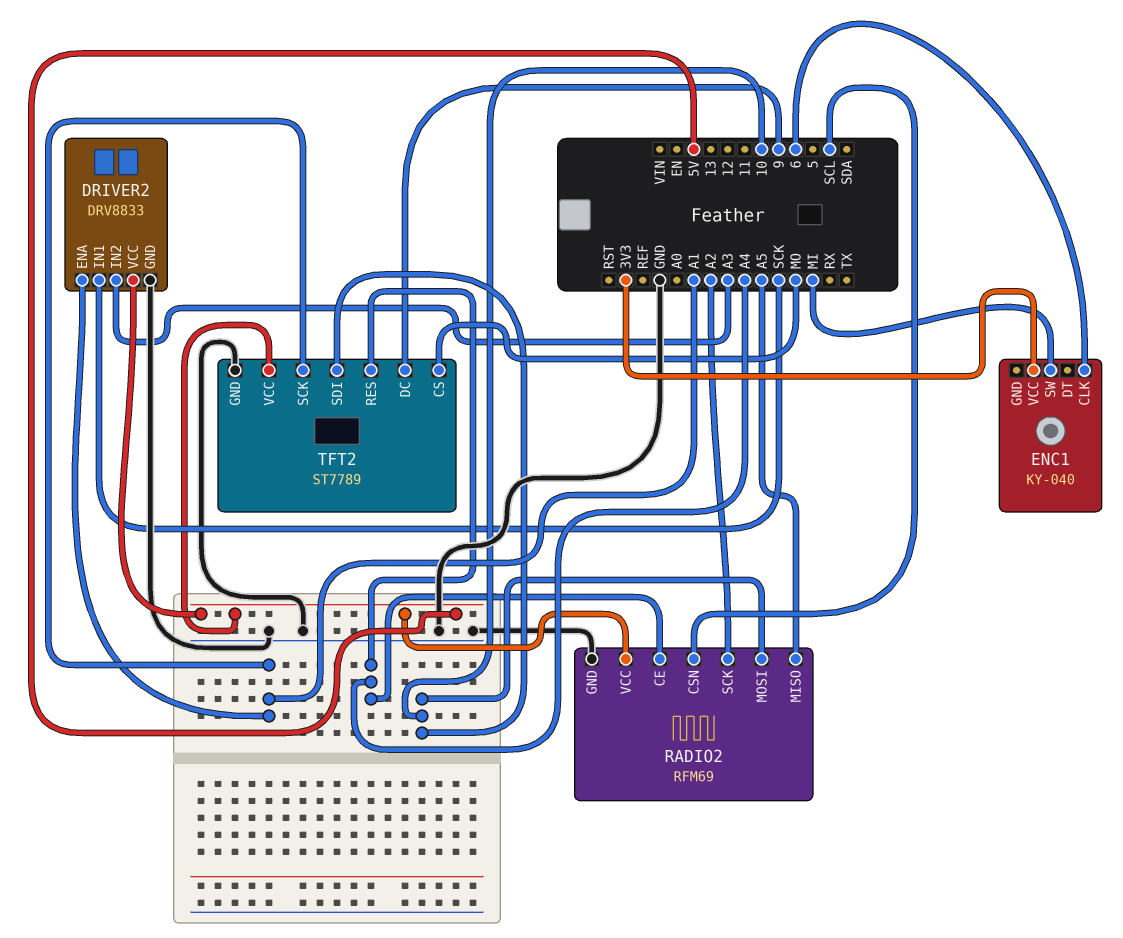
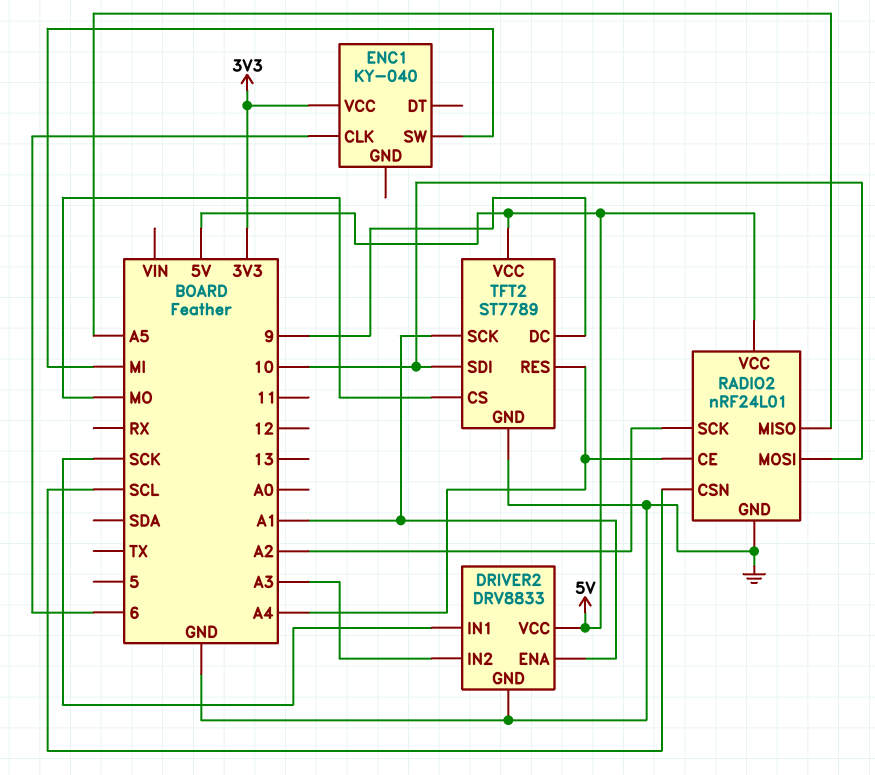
RADIO2: RFM69 -> nRF24L01

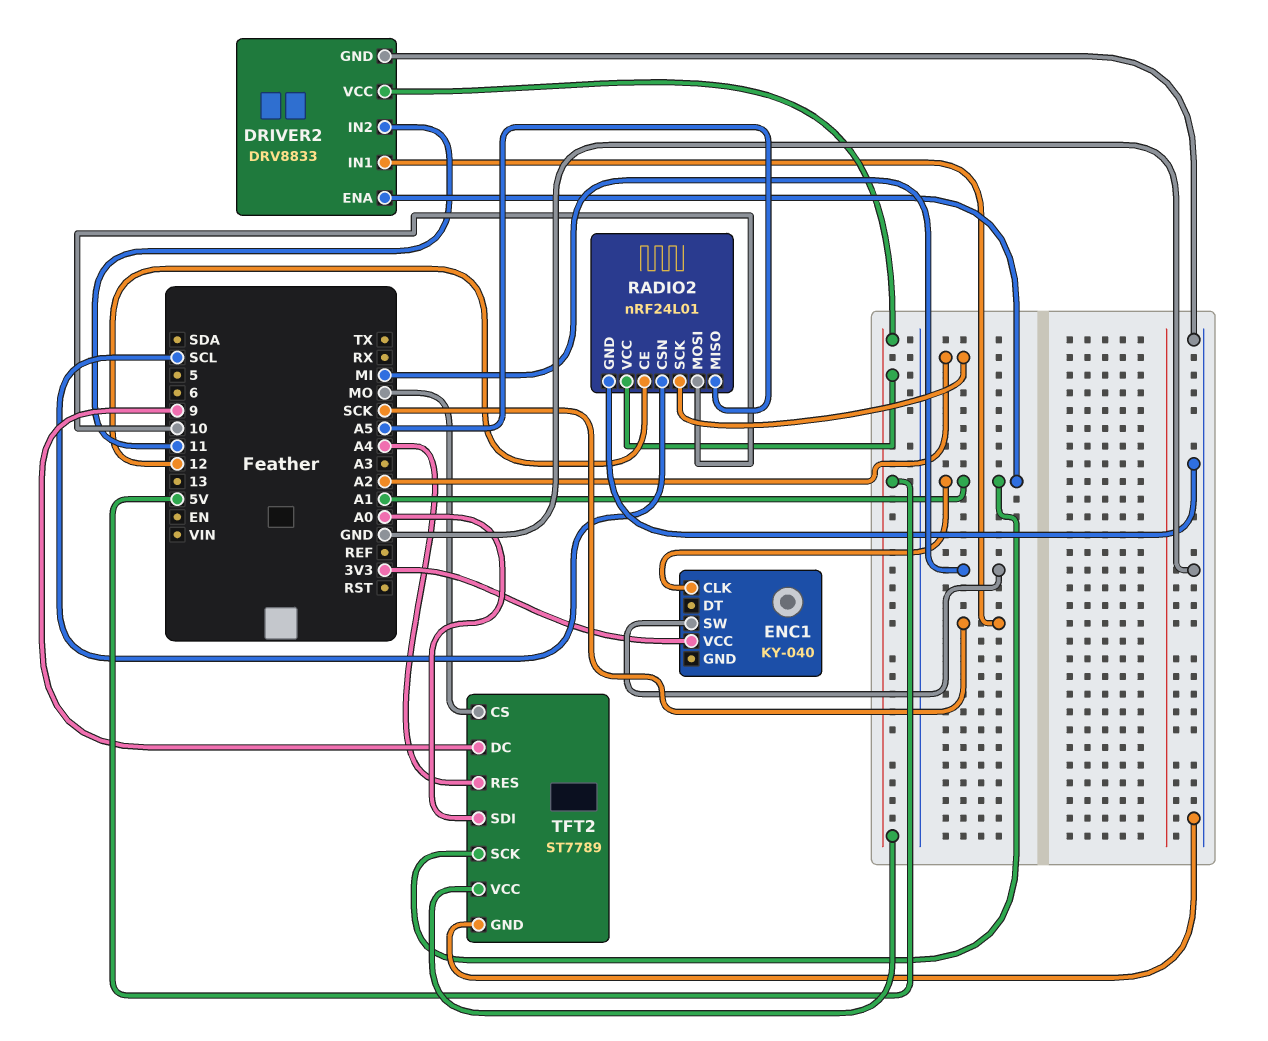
DRIVER2 pin IN2: A3 -> 11
ENC1 pin CLK: 6 -> A1
RADIO2 pin CE: A4 -> 12
TFT2 pin SDI: 10 -> A0

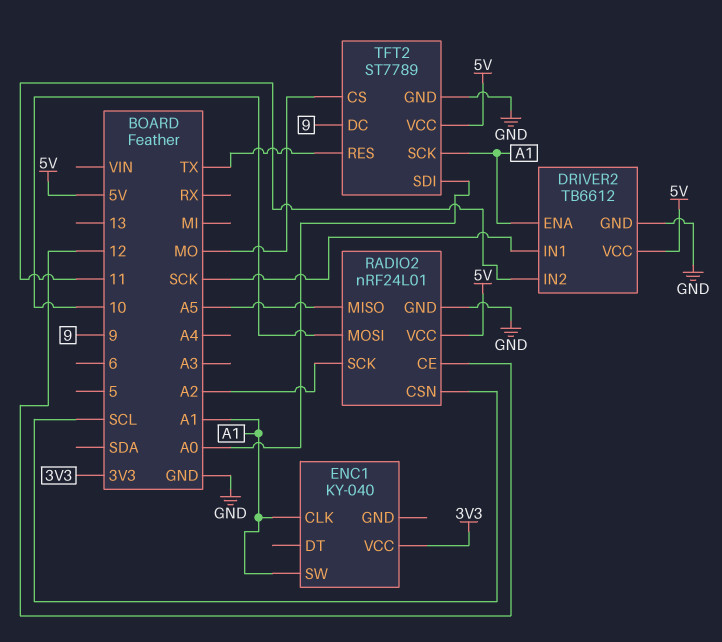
DRIVER2: DRV8833 -> TB6612
ENC1 pin SW: MI -> A1
TFT2 pin RES: A4 -> TX

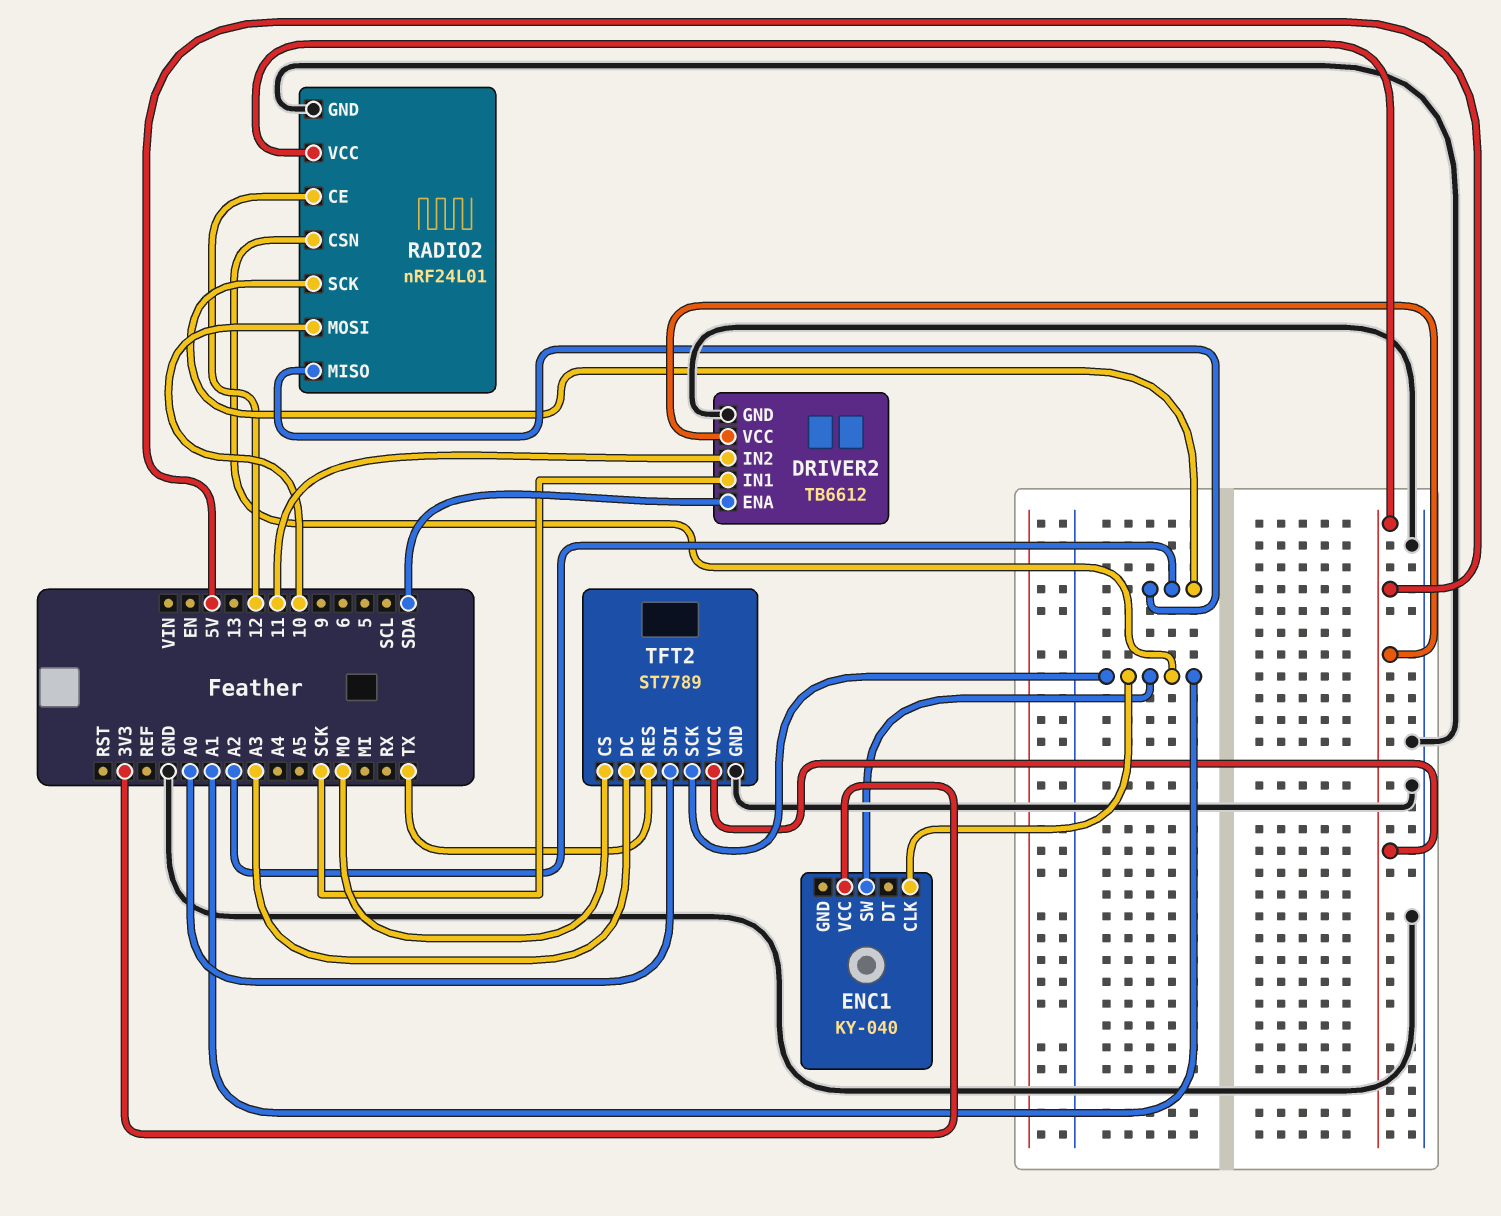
DRIVER2 pin ENA: A1 -> SDA
RADIO2 pin CSN: SCL -> A1
RADIO2 pin MISO: A5 -> A2
TFT2 pin DC: 9 -> A3

